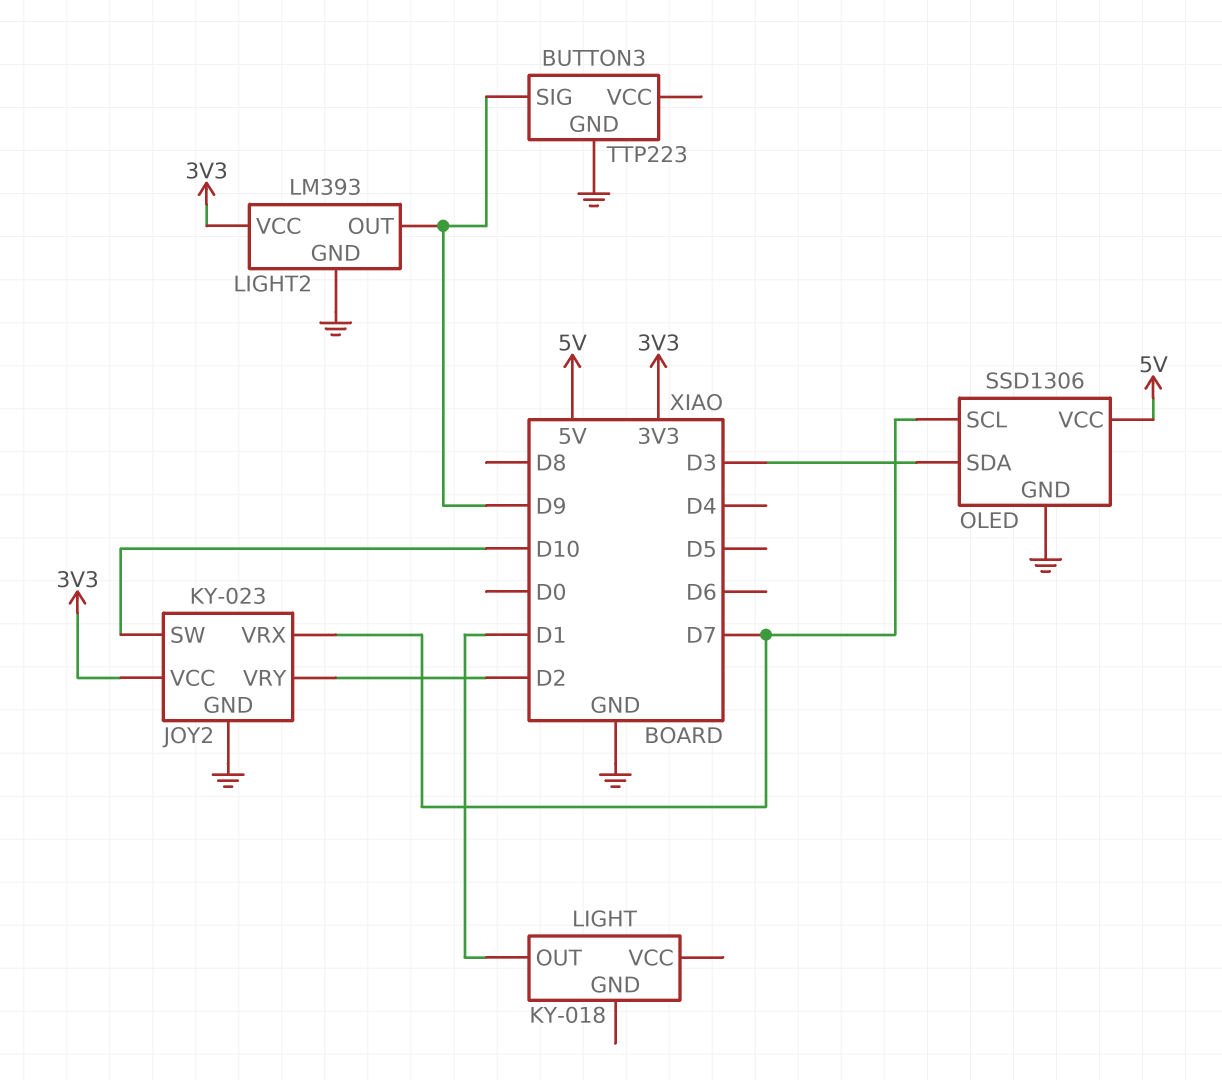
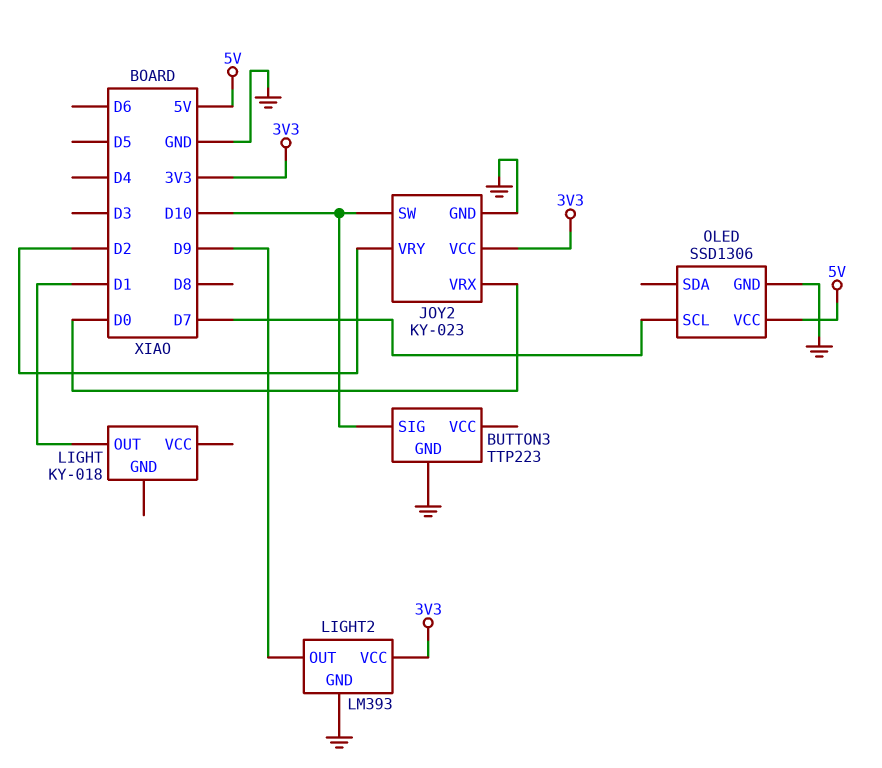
BUTTON3 pin SIG: D9 -> D10
JOY2 pin VRX: D7 -> D0
OLED pin SDA: D3 -> none

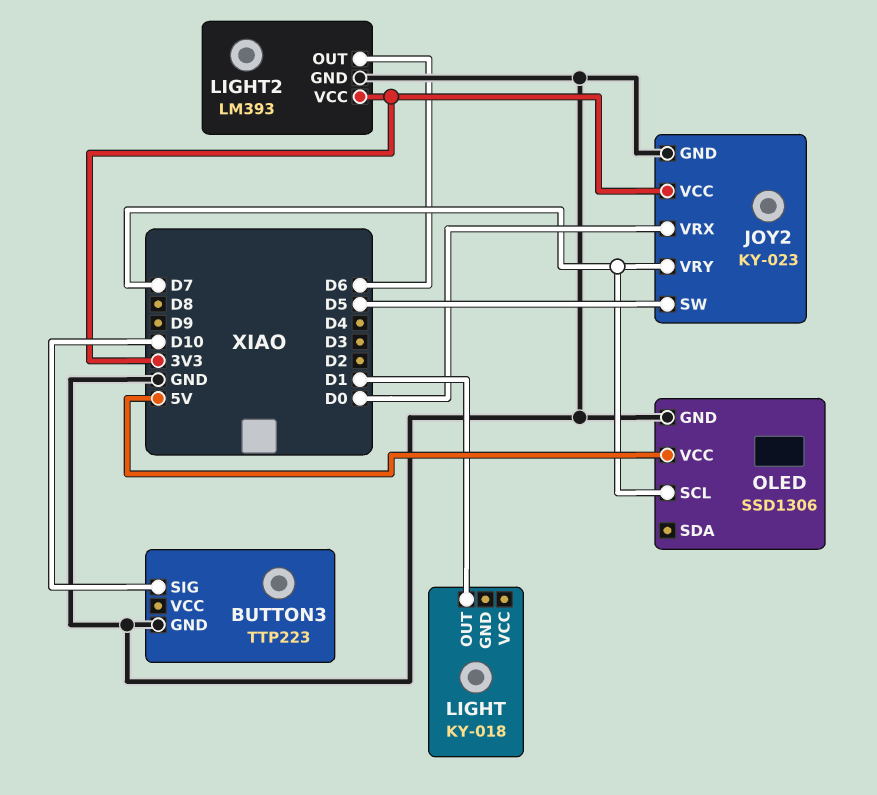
JOY2 pin SW: D10 -> D5
JOY2 pin VRY: D2 -> D7
LIGHT2 pin OUT: D9 -> D6

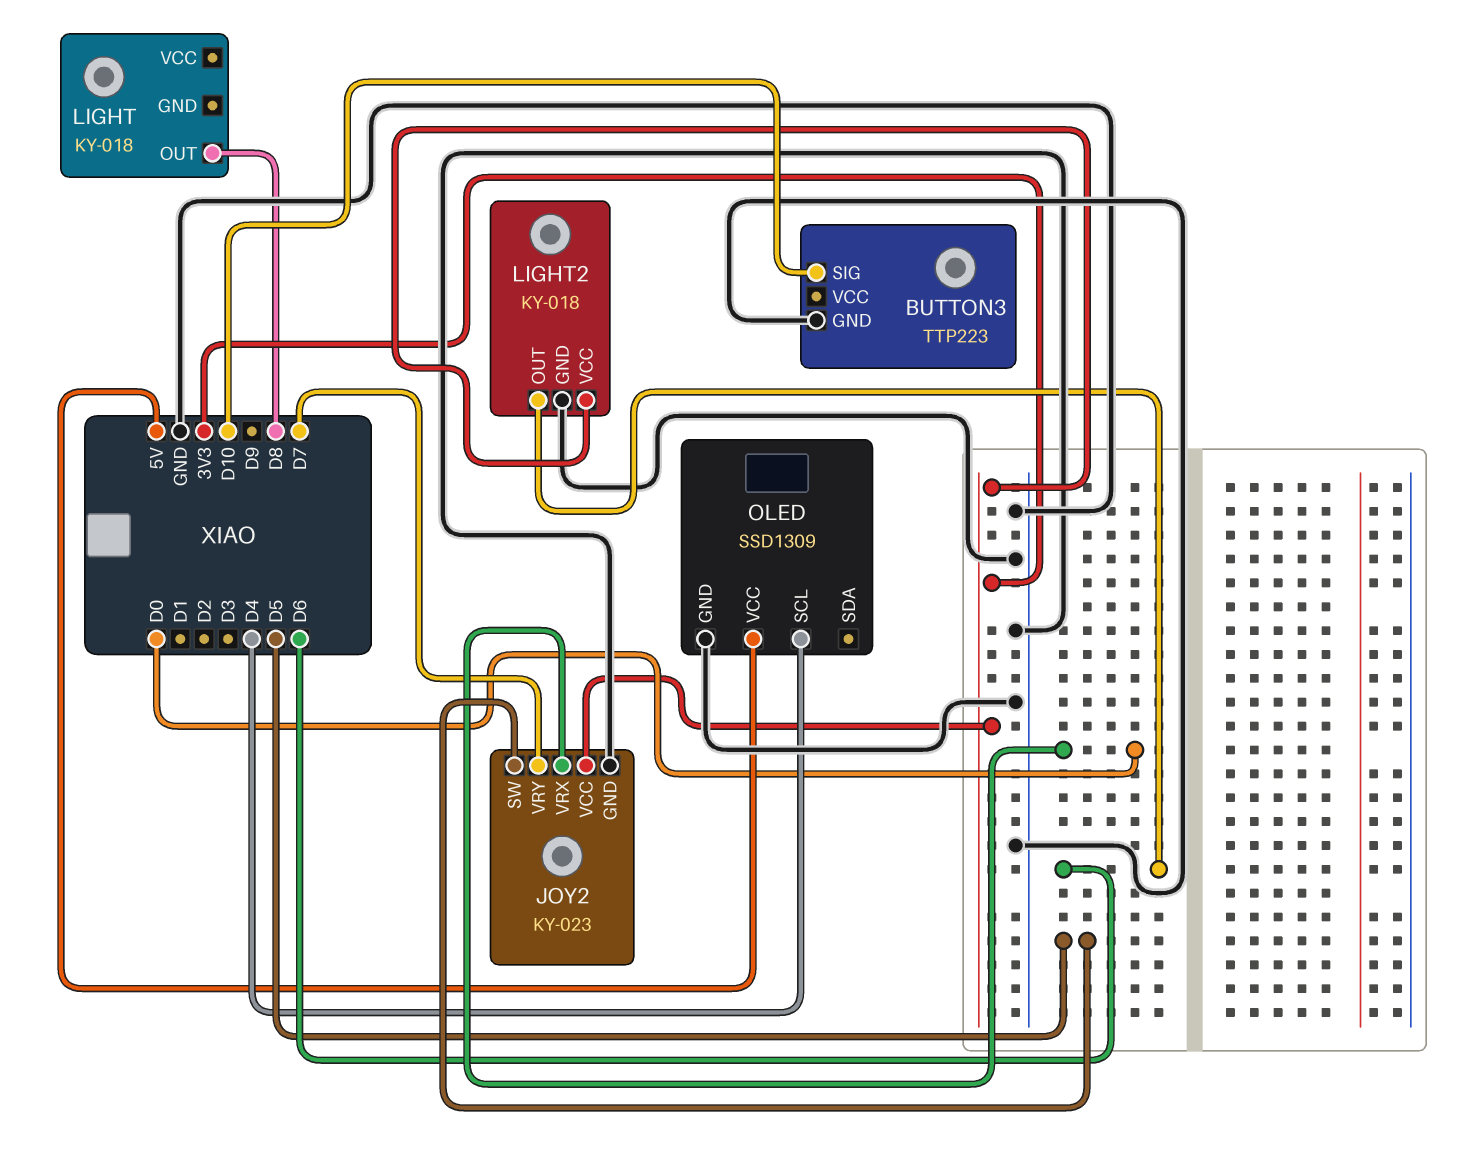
LIGHT pin OUT: D1 -> D8
LIGHT2: LM393 -> KY-018
OLED: SSD1306 -> SSD1309
OLED pin SCL: D7 -> D4

